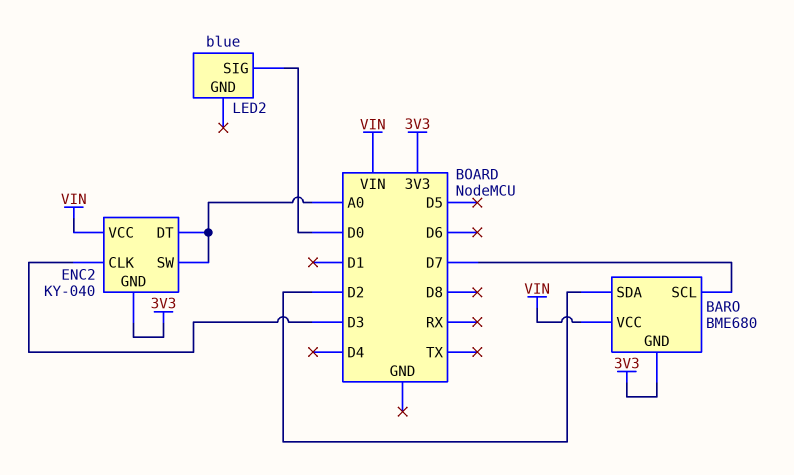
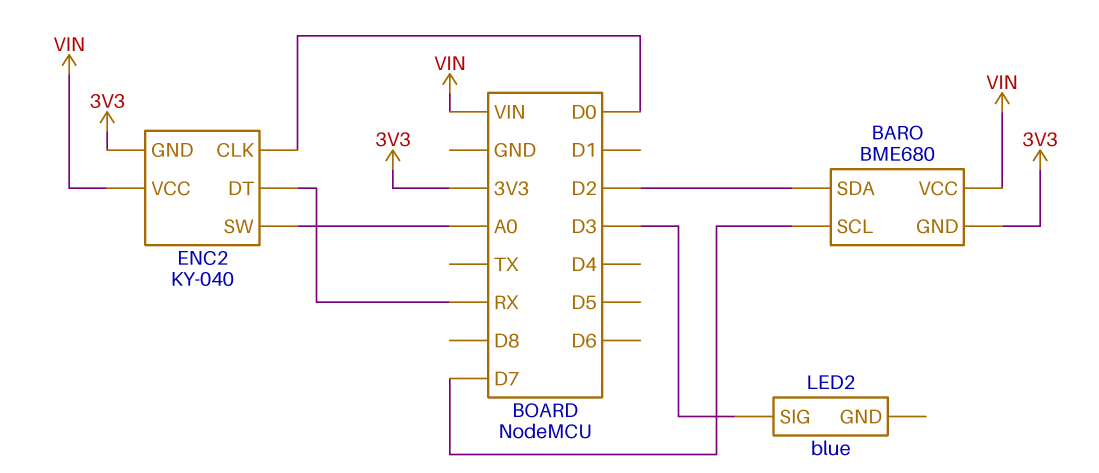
ENC2 pin CLK: D3 -> D0
ENC2 pin DT: A0 -> RX
LED2 pin SIG: D0 -> D3

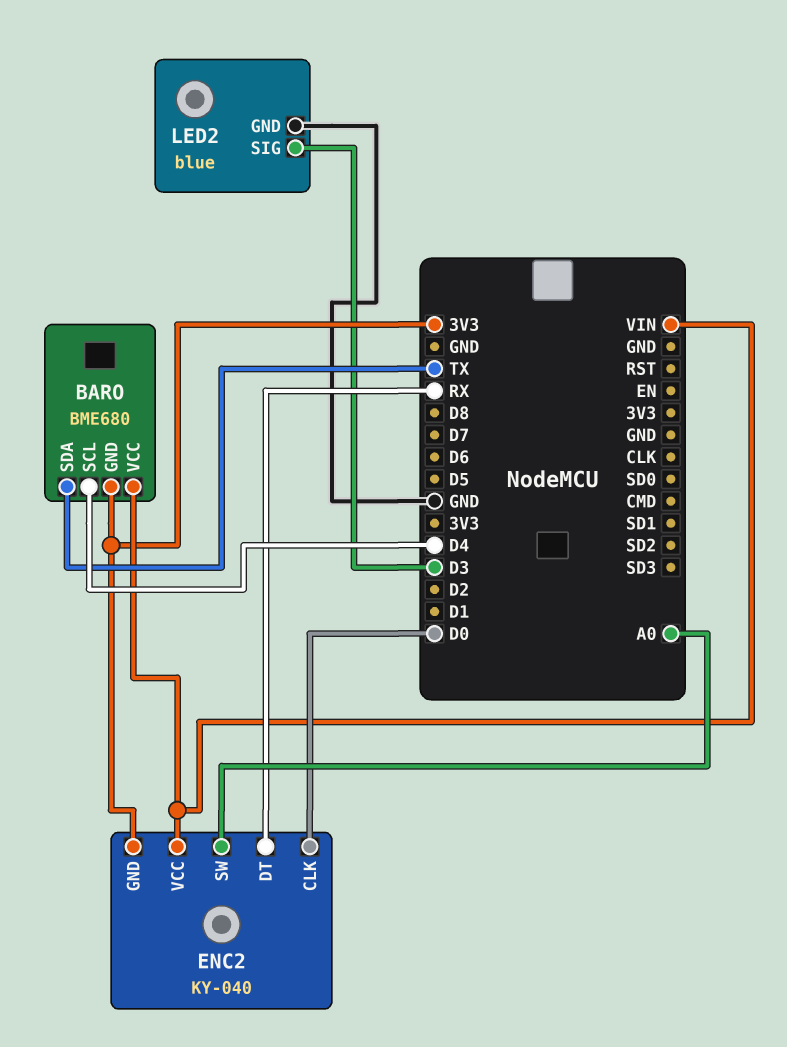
BARO pin SCL: D7 -> D4
BARO pin SDA: D2 -> TX
LED2 pin GND: none -> GND

